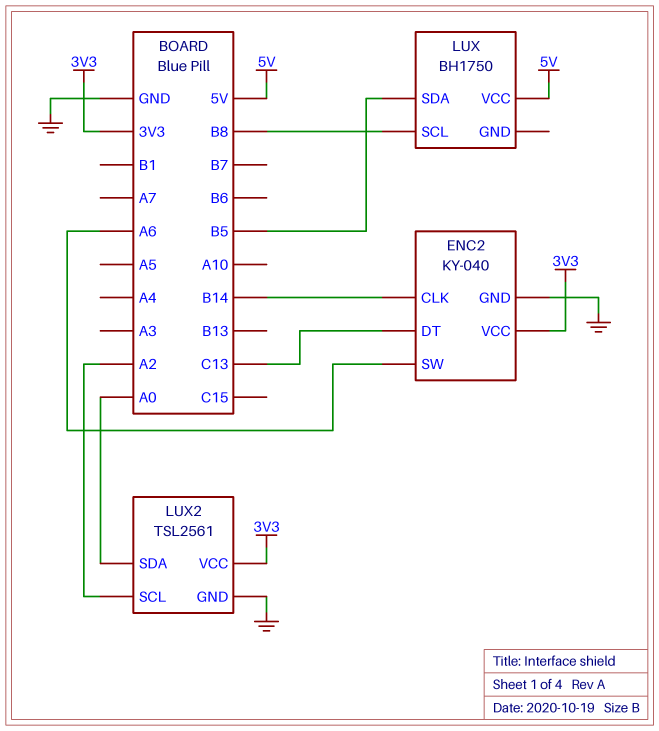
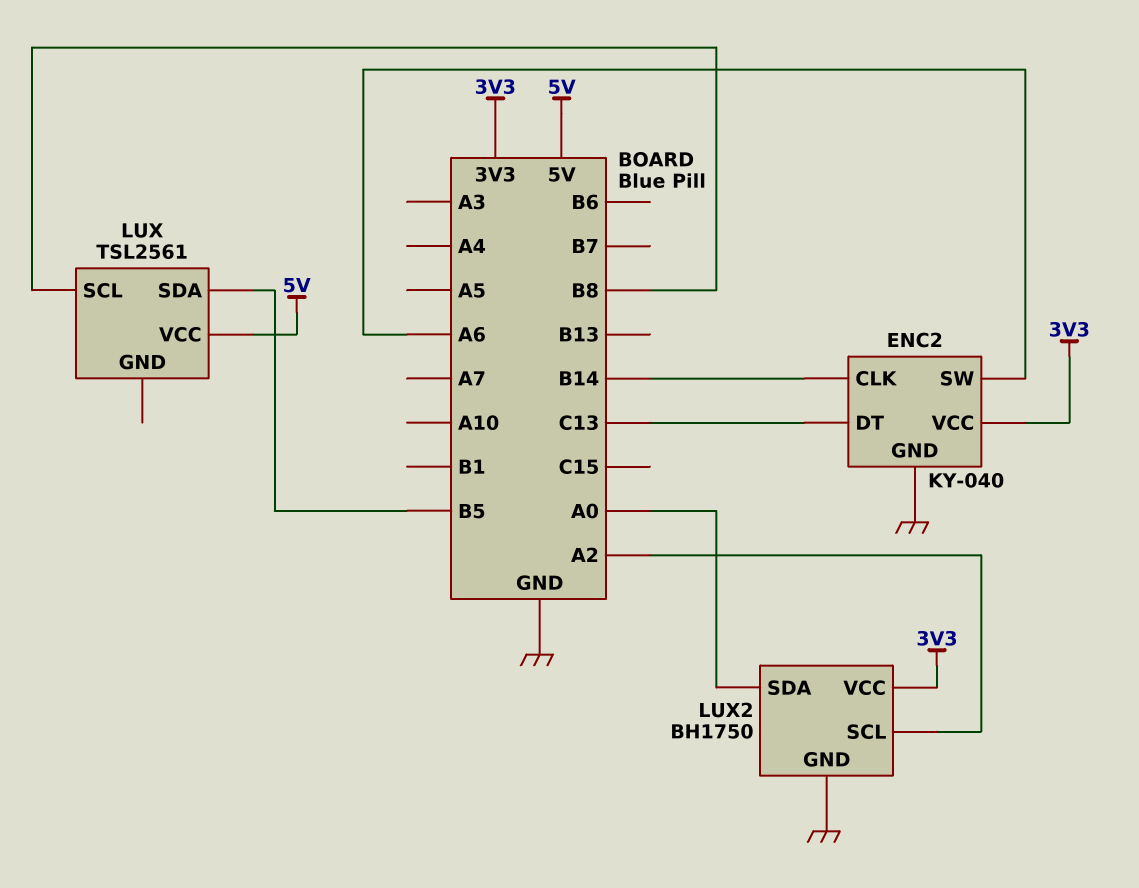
LUX: BH1750 -> TSL2561
LUX2: TSL2561 -> BH1750

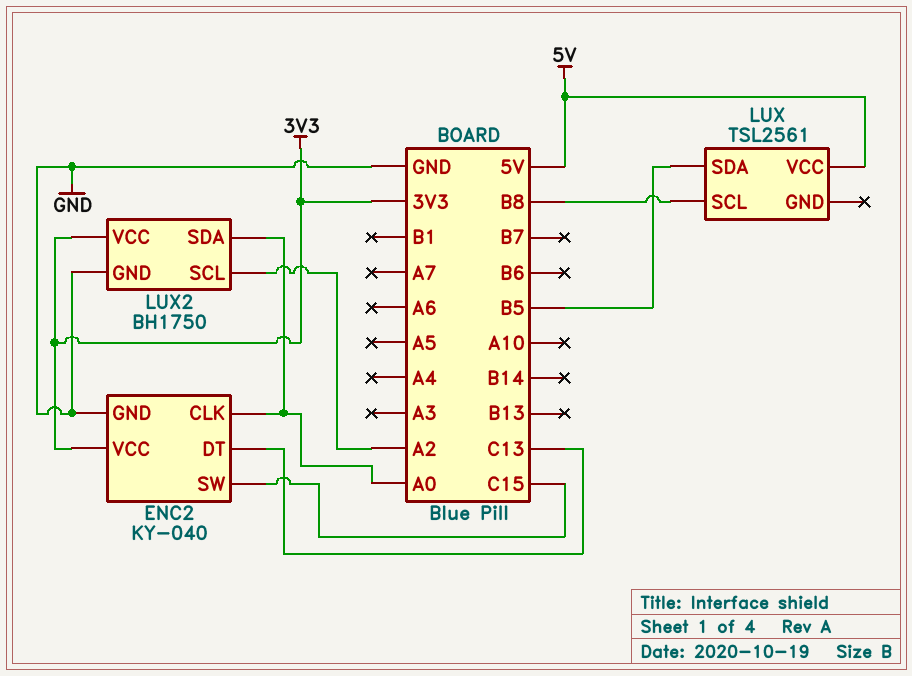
ENC2 pin CLK: B14 -> A0
ENC2 pin SW: A6 -> C15

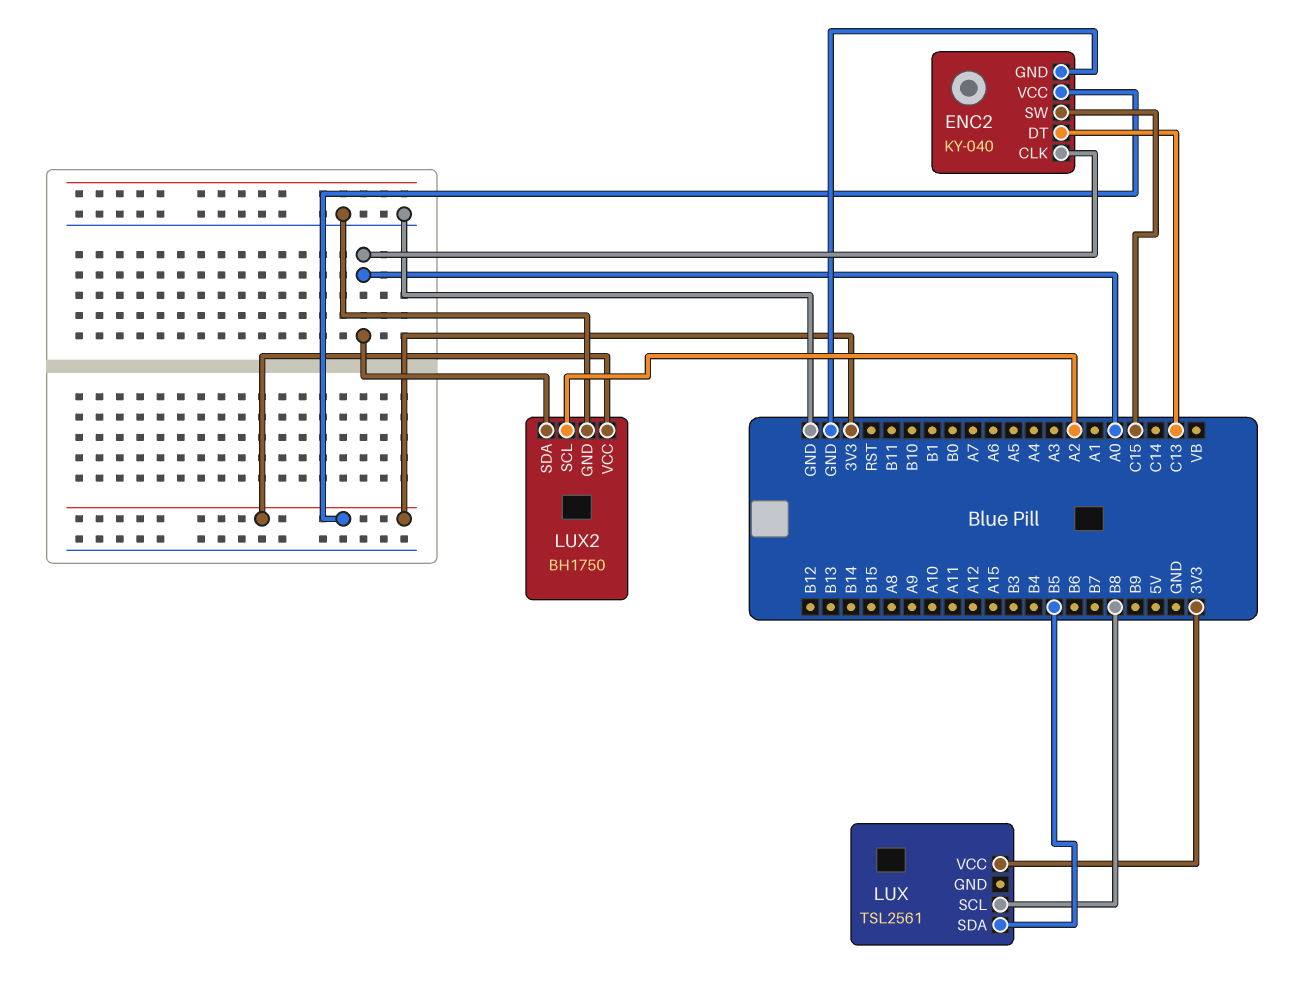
LUX pin VCC: 5V -> 3V3

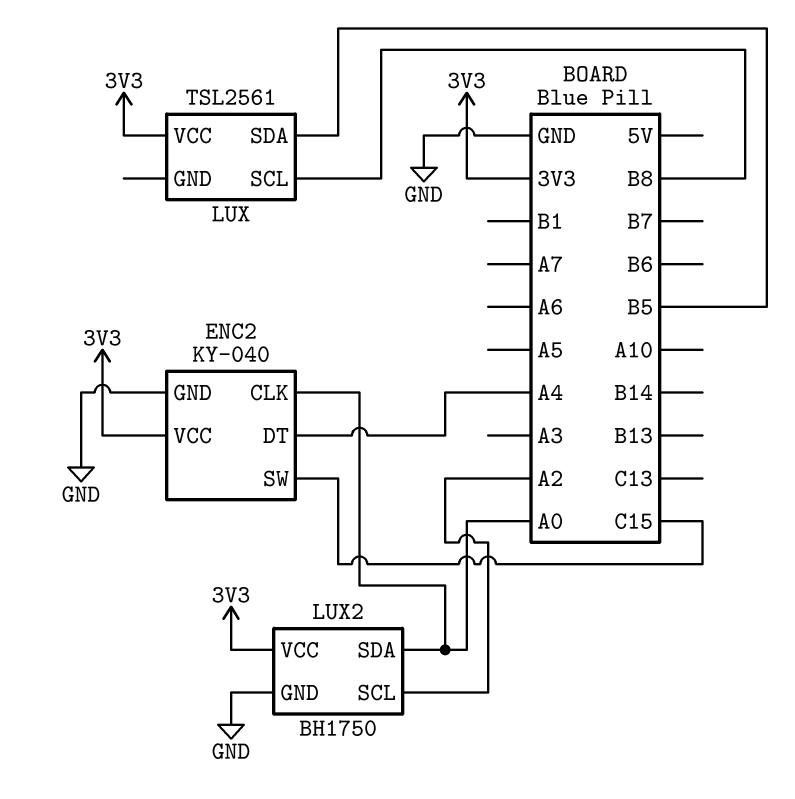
ENC2 pin DT: C13 -> A4

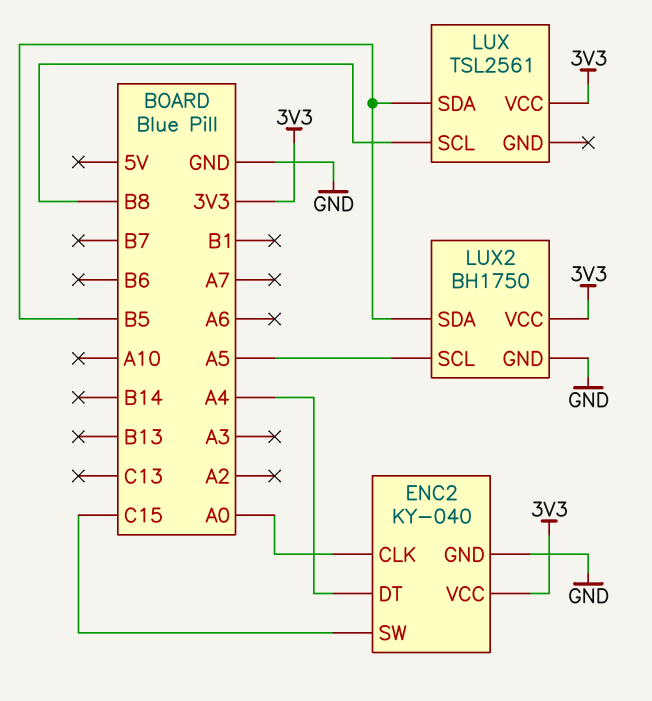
LUX2 pin SCL: A2 -> A5
LUX2 pin SDA: A0 -> B5

